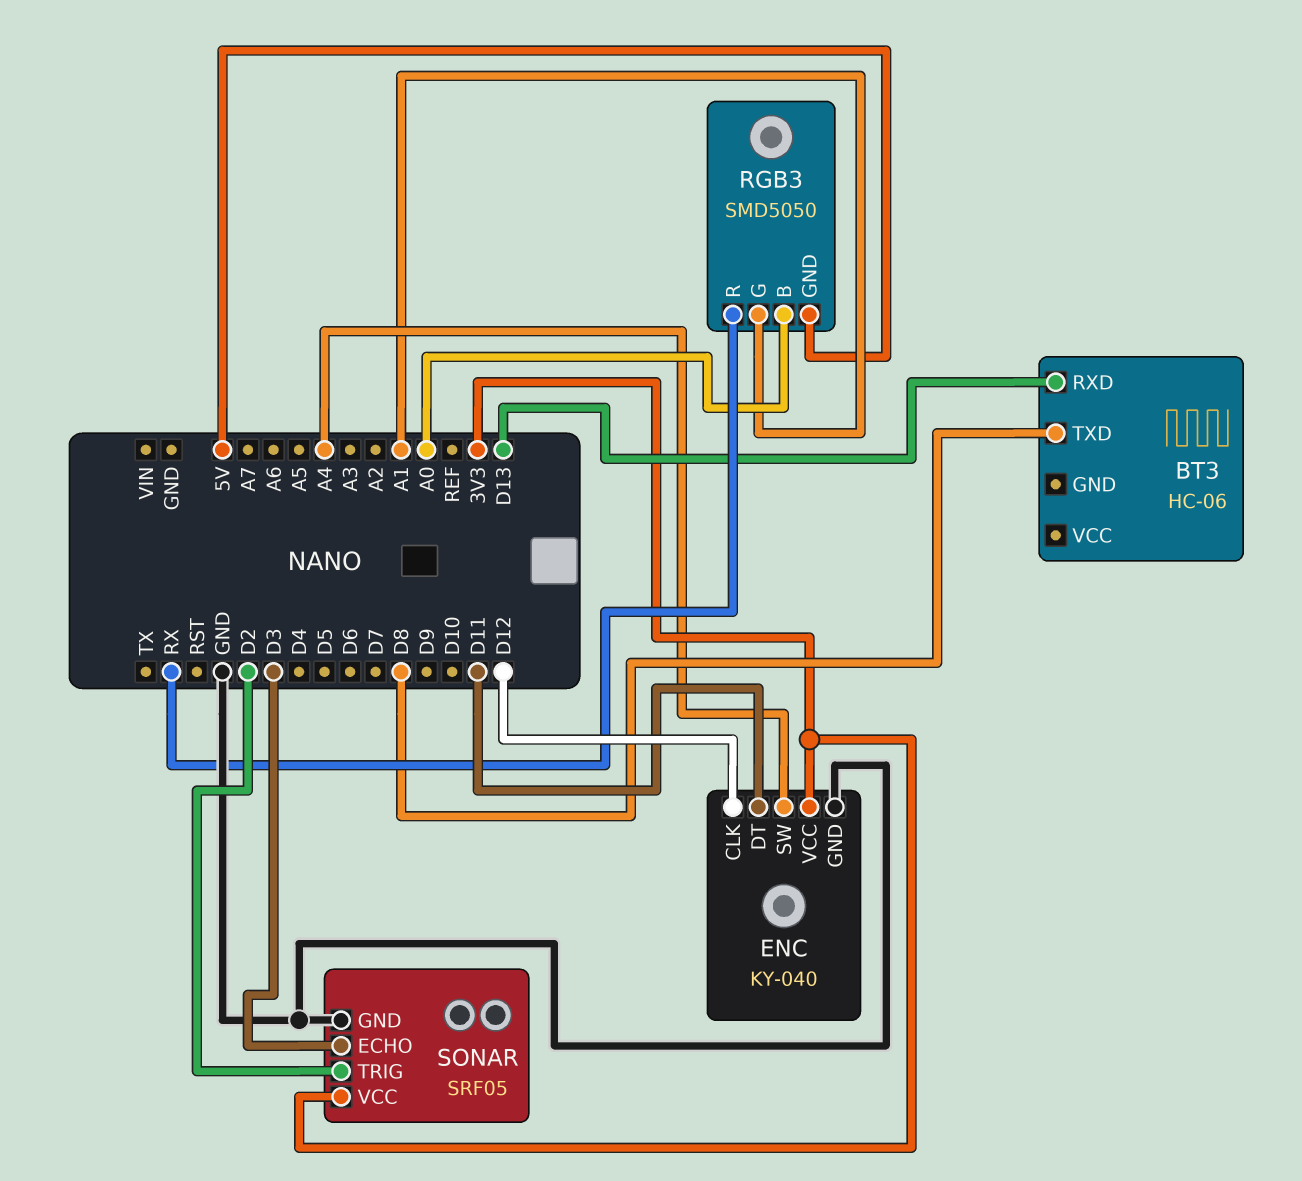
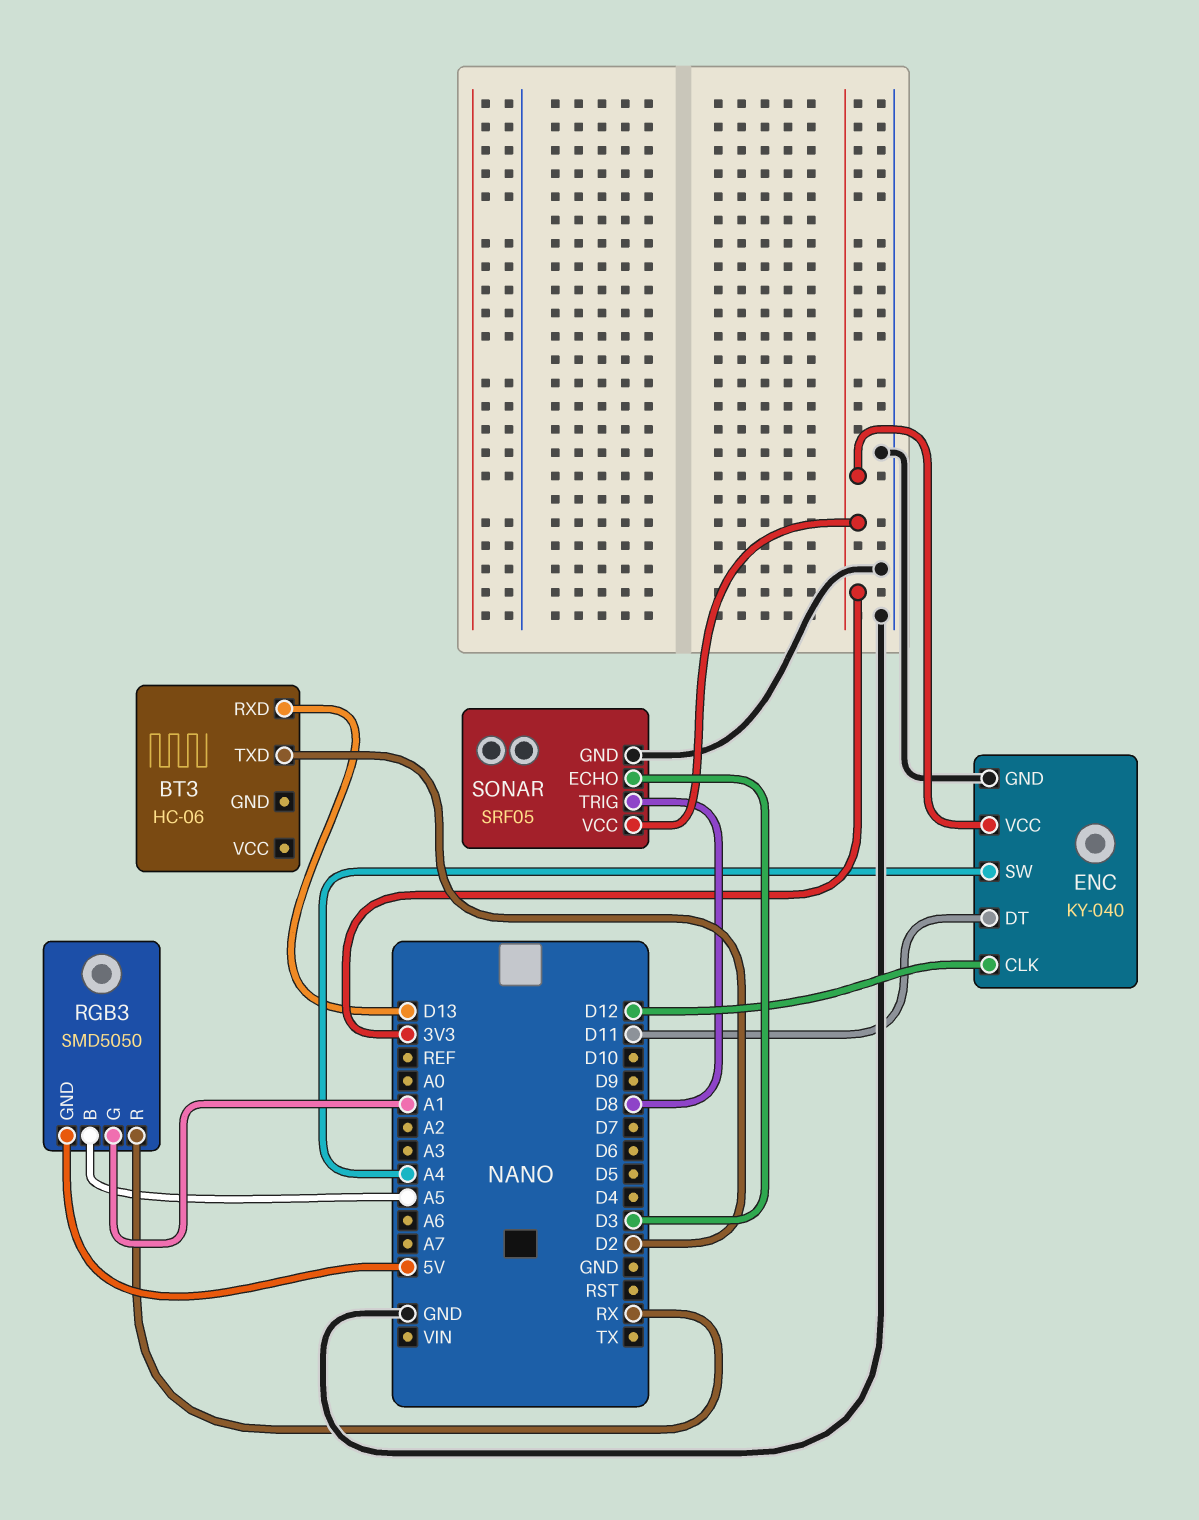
BT3 pin TXD: D8 -> D2
RGB3 pin B: A0 -> A5
SONAR pin TRIG: D2 -> D8

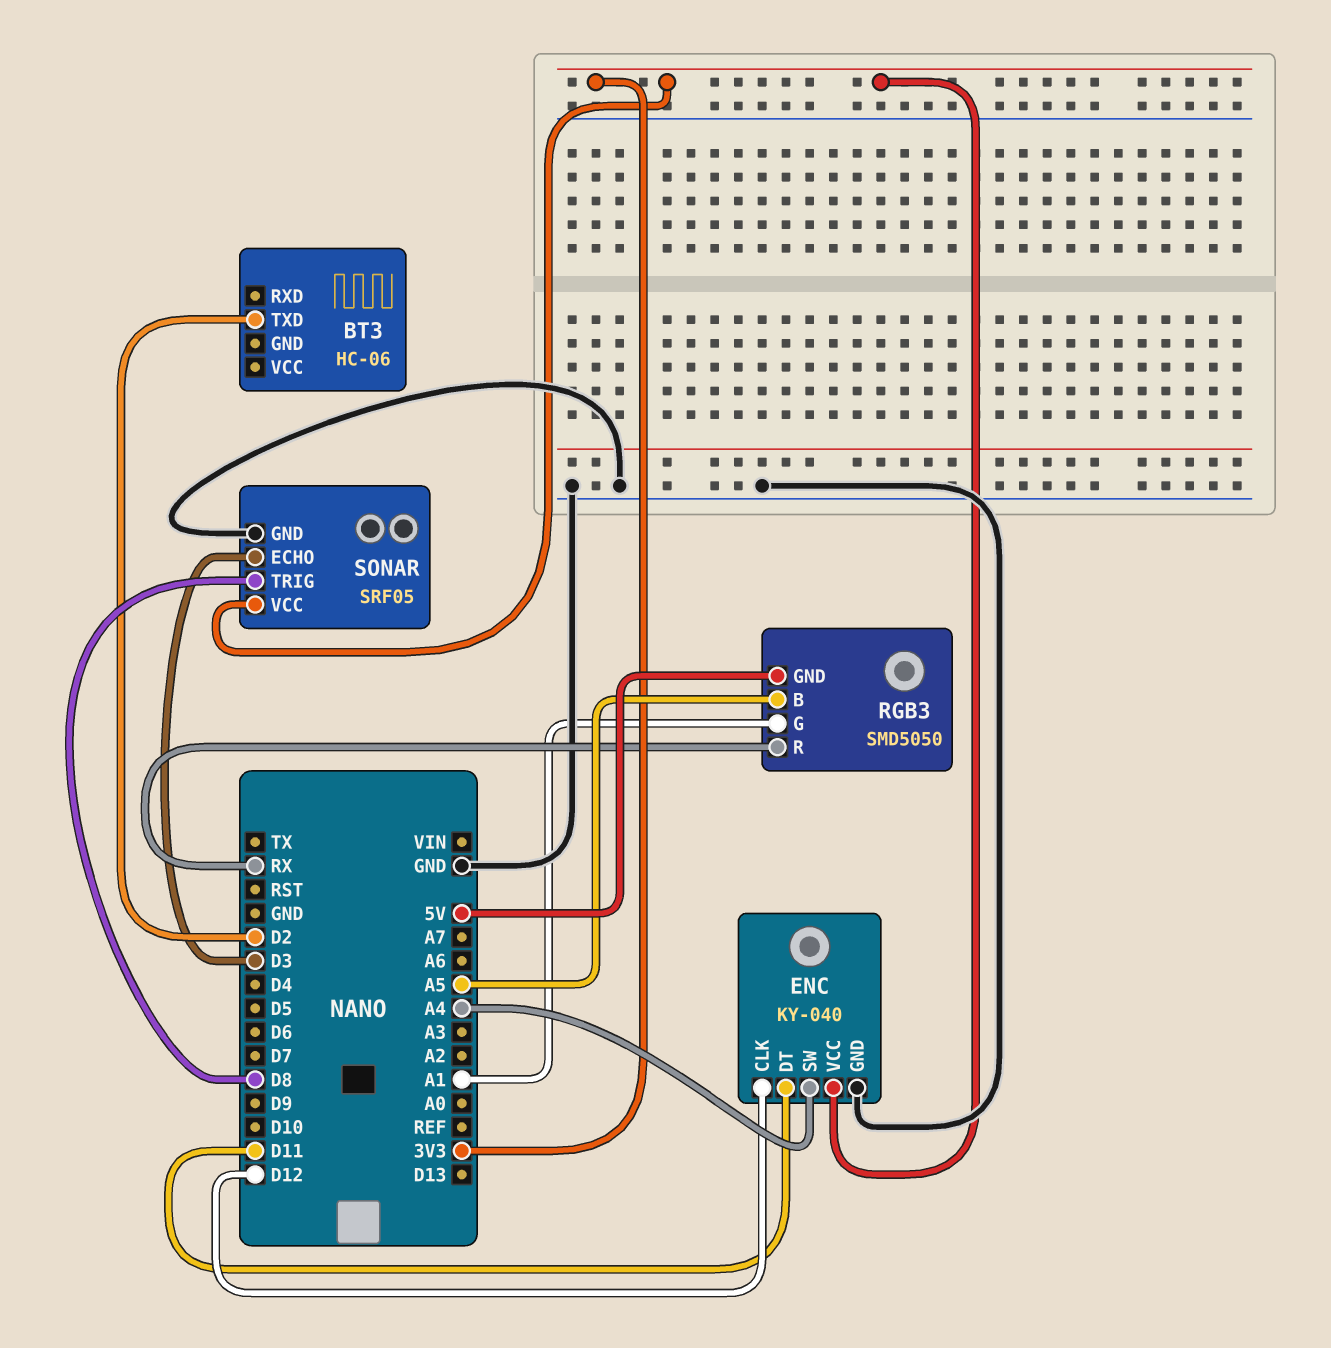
BT3 pin RXD: D13 -> none

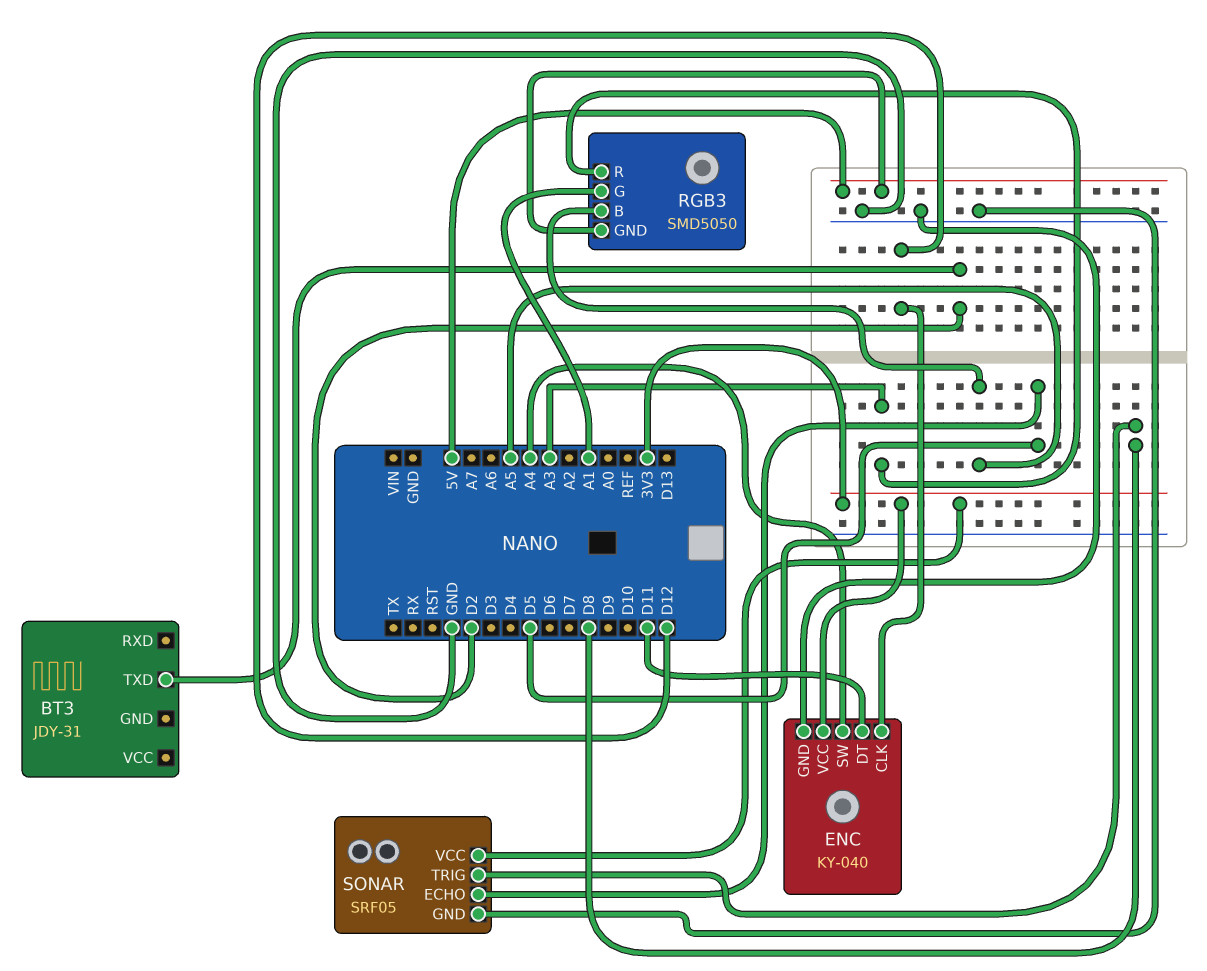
BT3: HC-06 -> JDY-31
RGB3 pin R: RX -> A3
SONAR pin ECHO: D3 -> D5

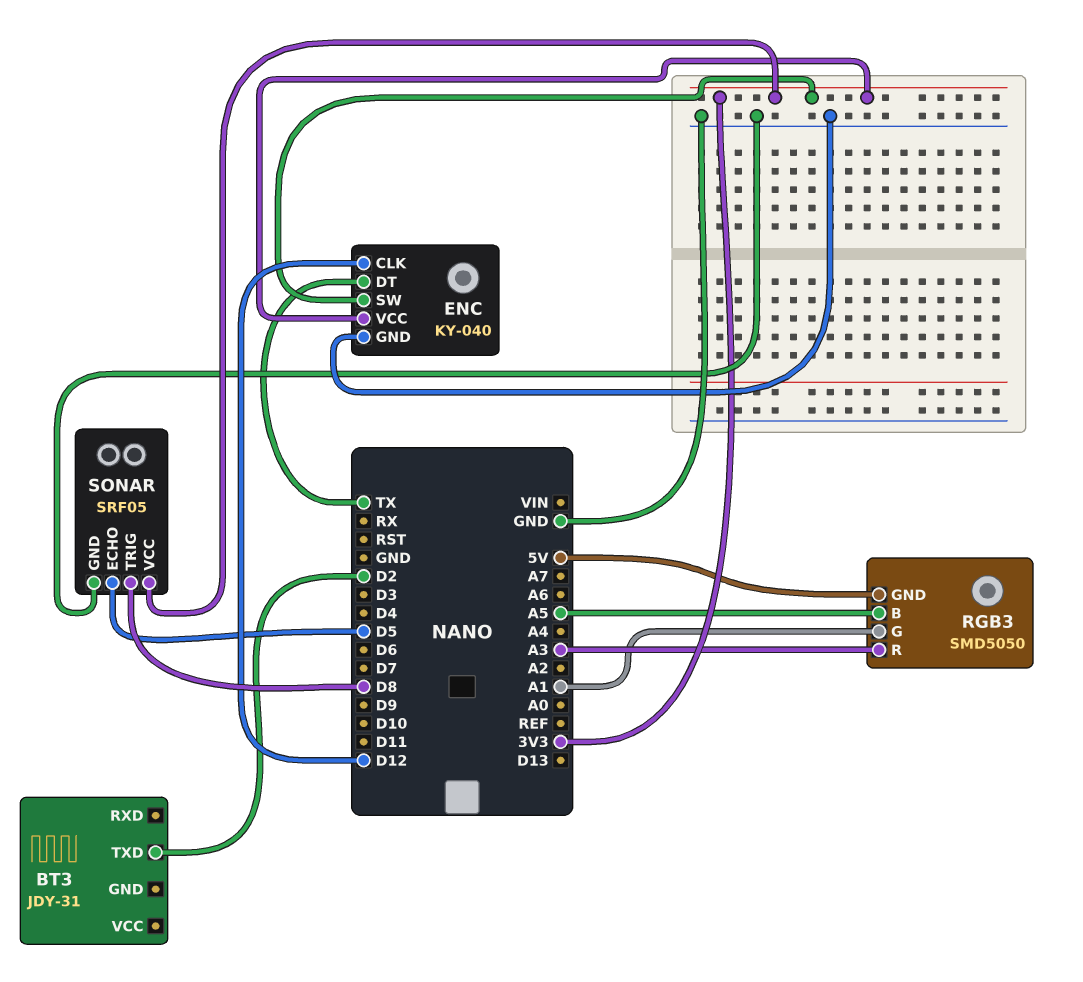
ENC pin DT: D11 -> TX
ENC pin SW: A4 -> 3V3

